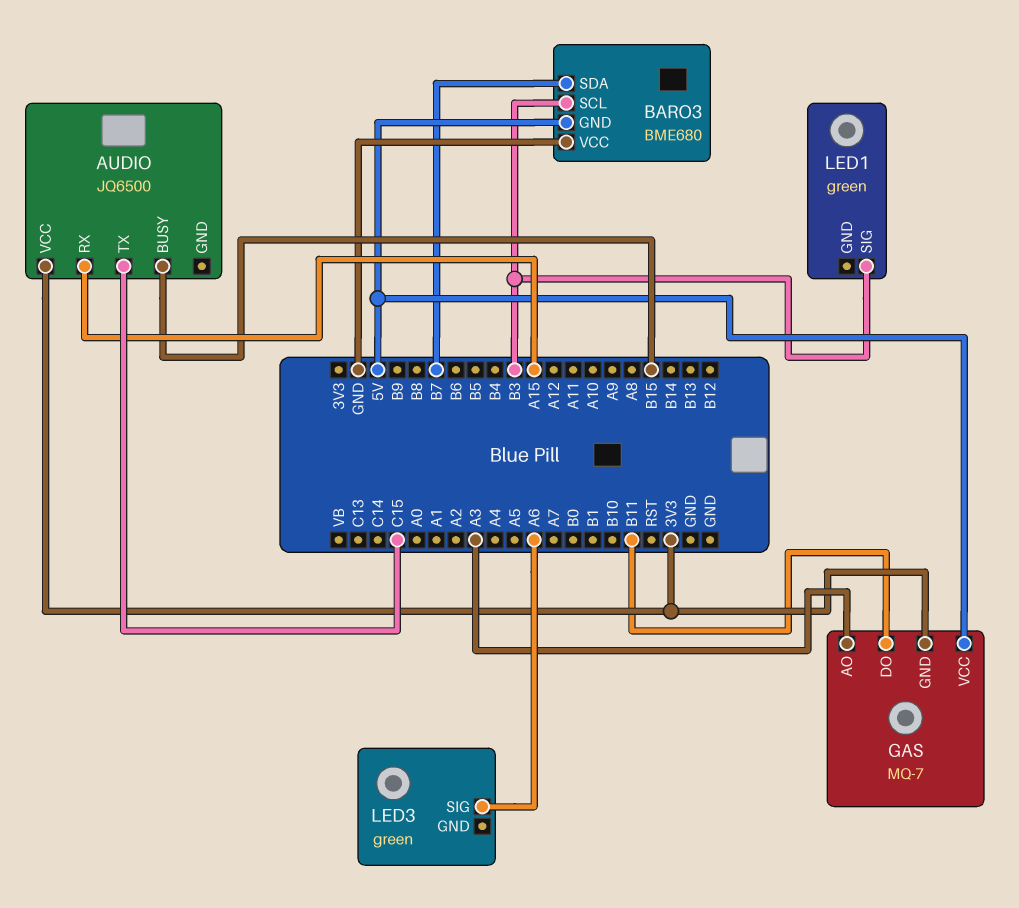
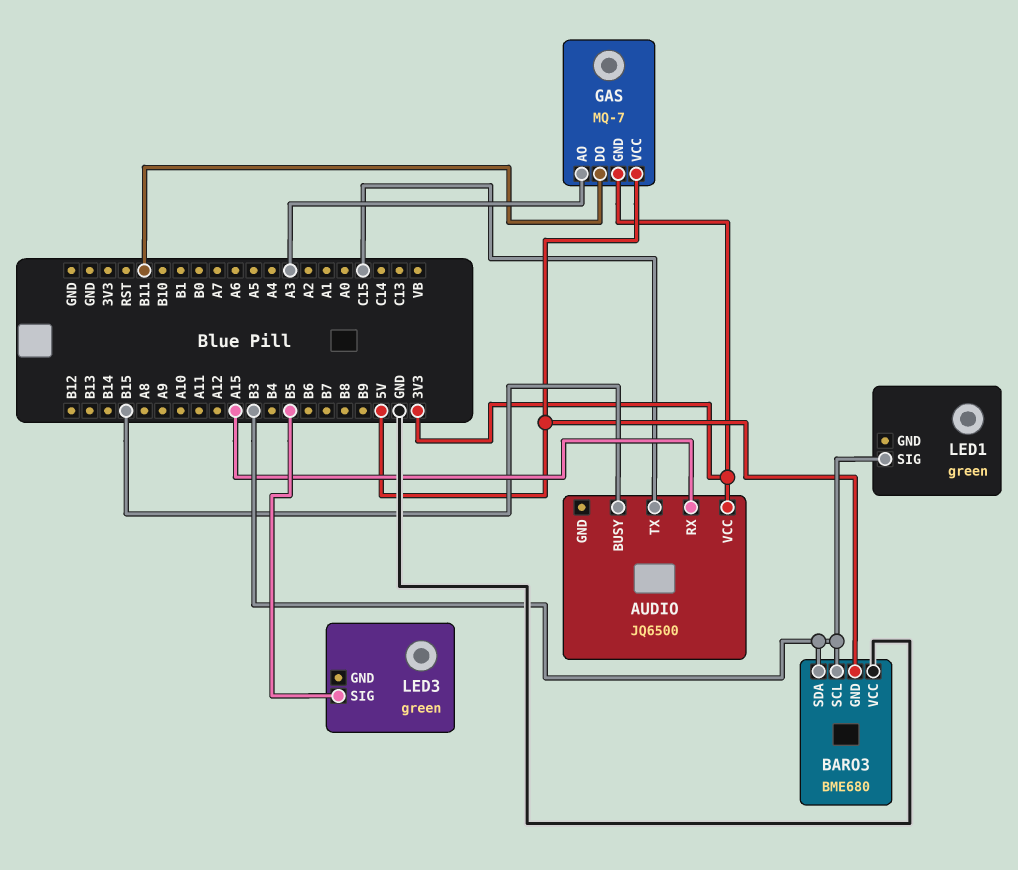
BARO3 pin SDA: B7 -> B3
LED3 pin SIG: A6 -> B5

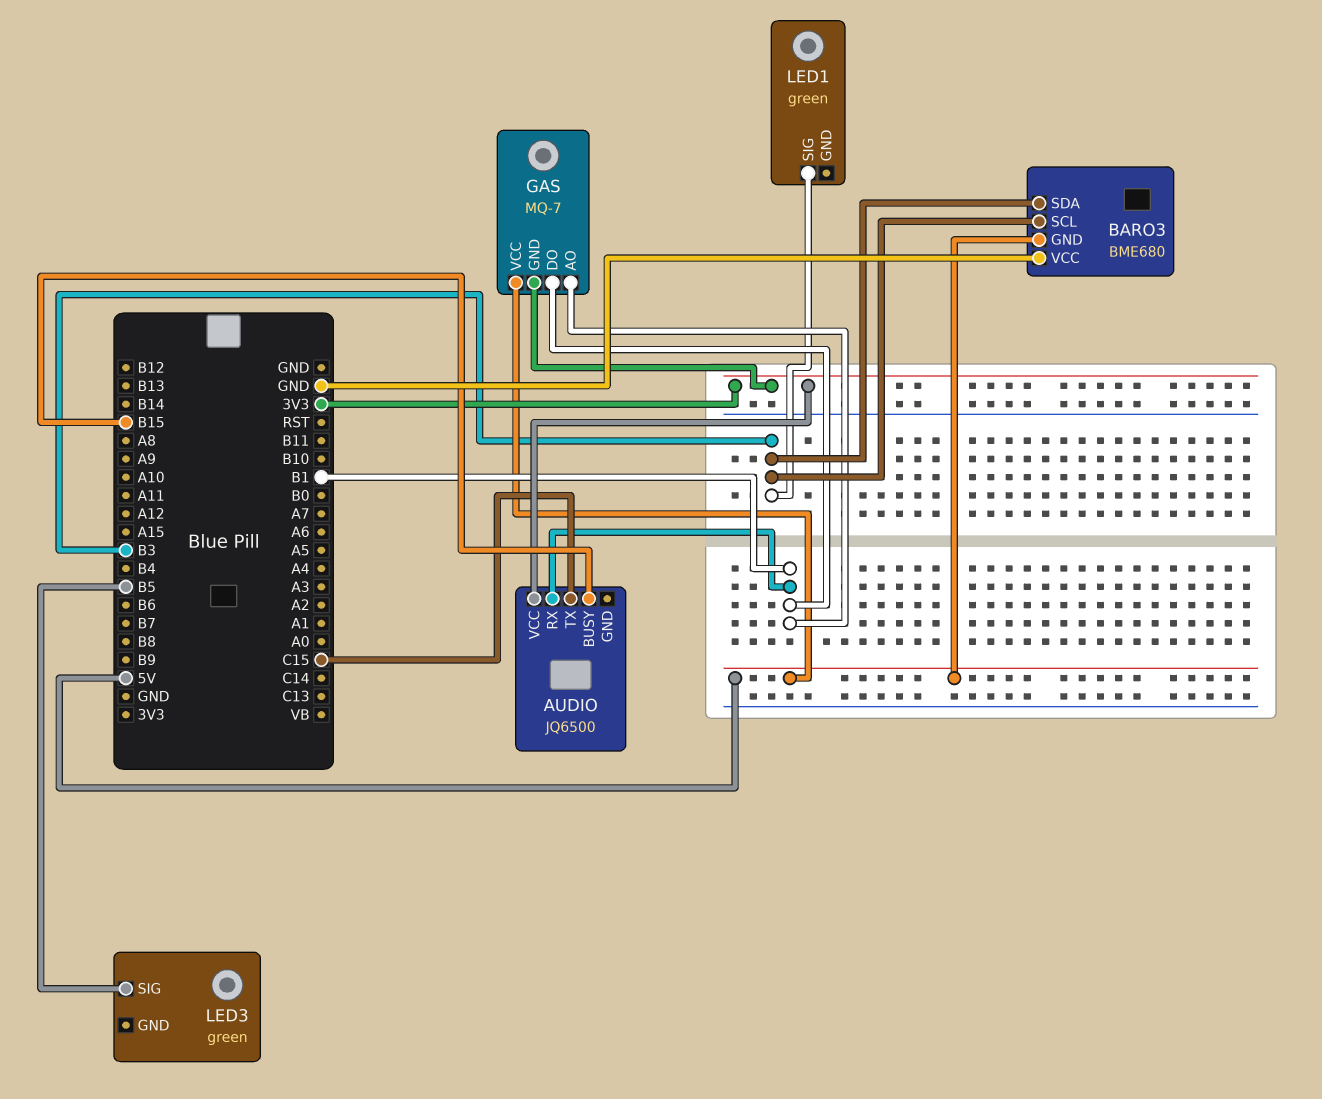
AUDIO pin RX: A15 -> B1
GAS pin AO: A3 -> B1
GAS pin DO: B11 -> B1

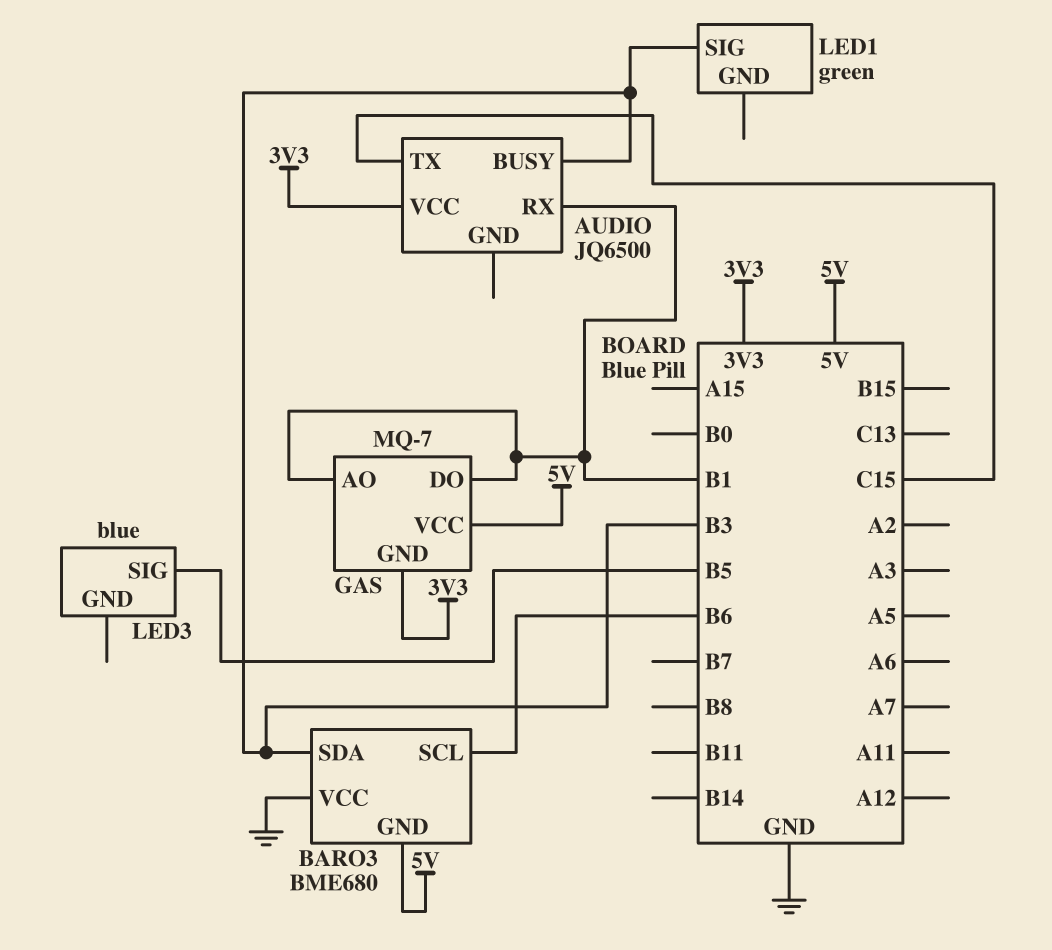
AUDIO pin BUSY: B15 -> B3
BARO3 pin SCL: B3 -> B6
LED3: green -> blue

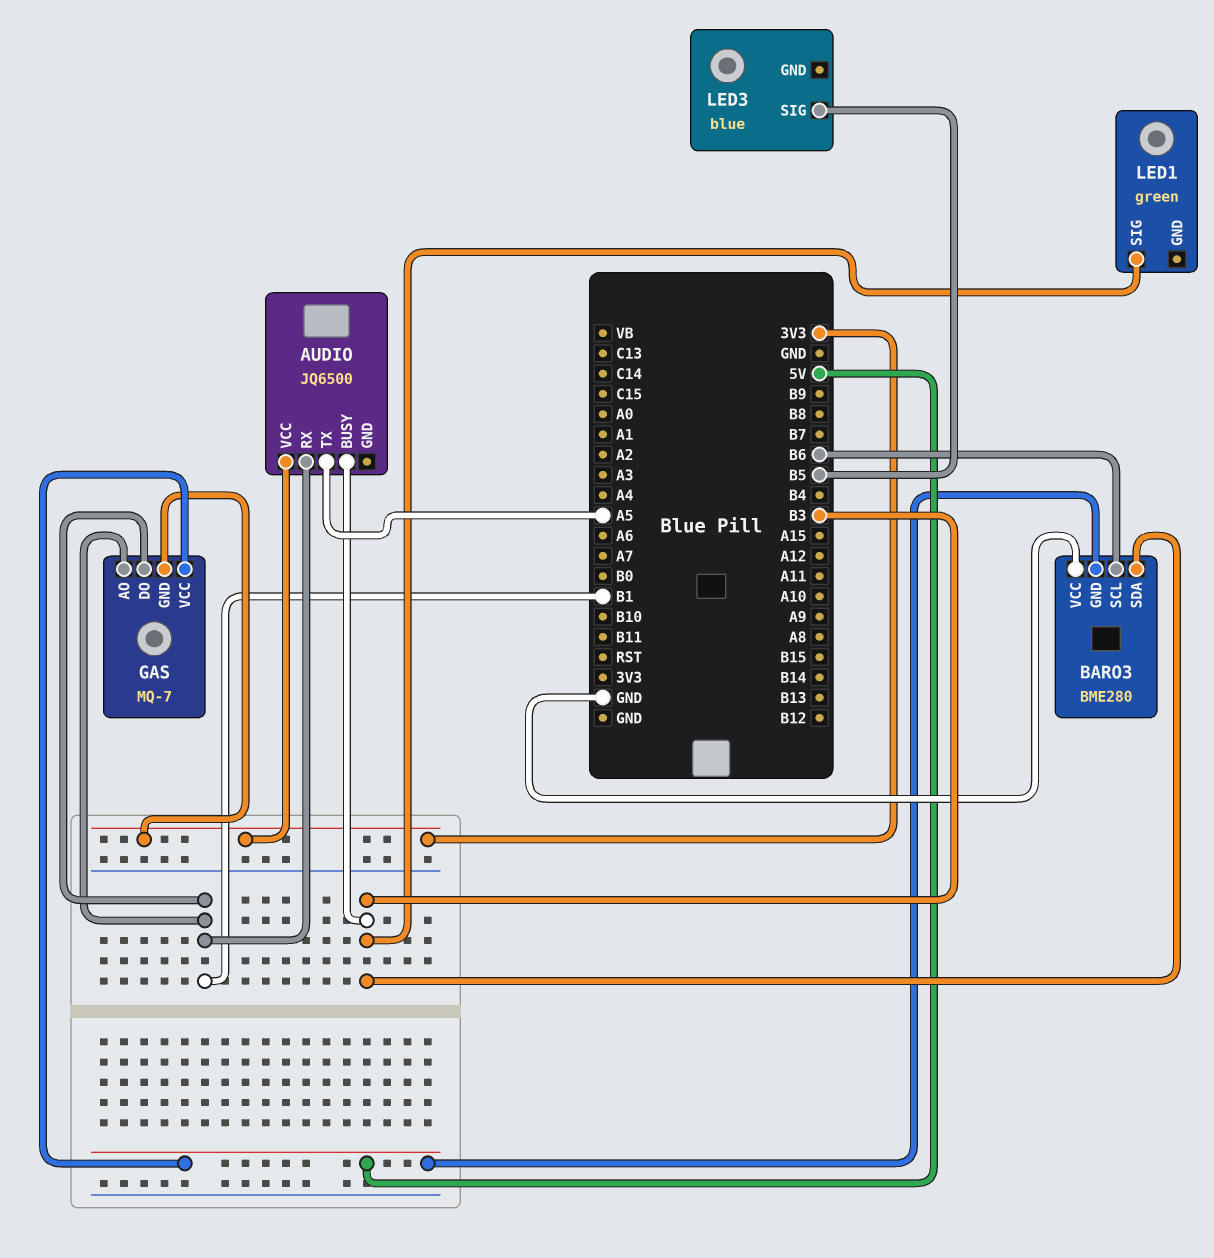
AUDIO pin TX: C15 -> A5
BARO3: BME680 -> BME280

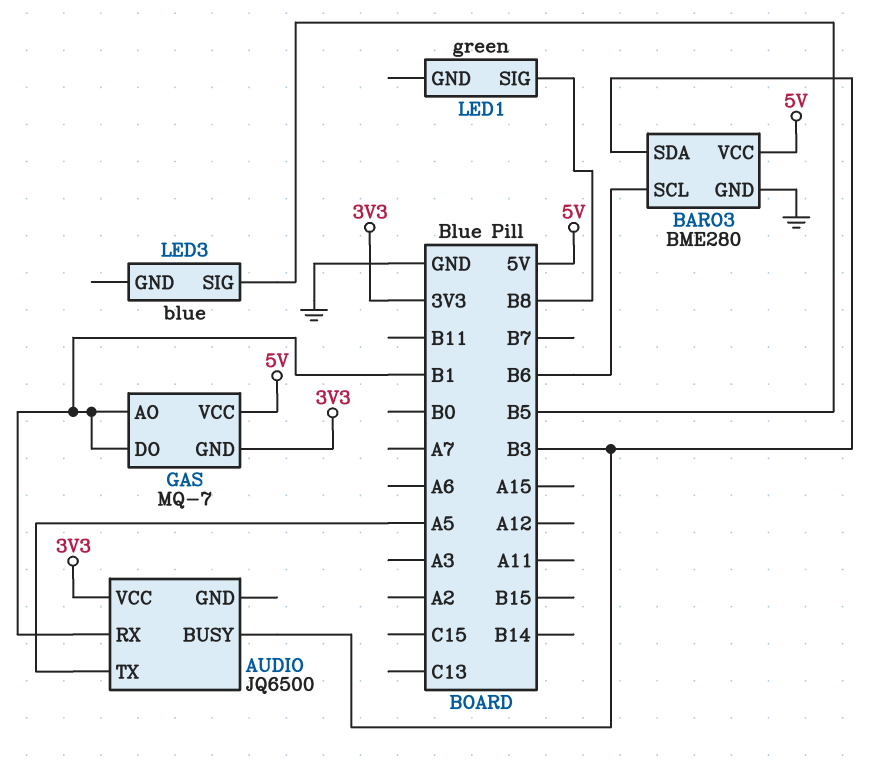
BARO3 pin GND: 5V -> GND
BARO3 pin VCC: GND -> 5V
LED1 pin SIG: B3 -> B8

